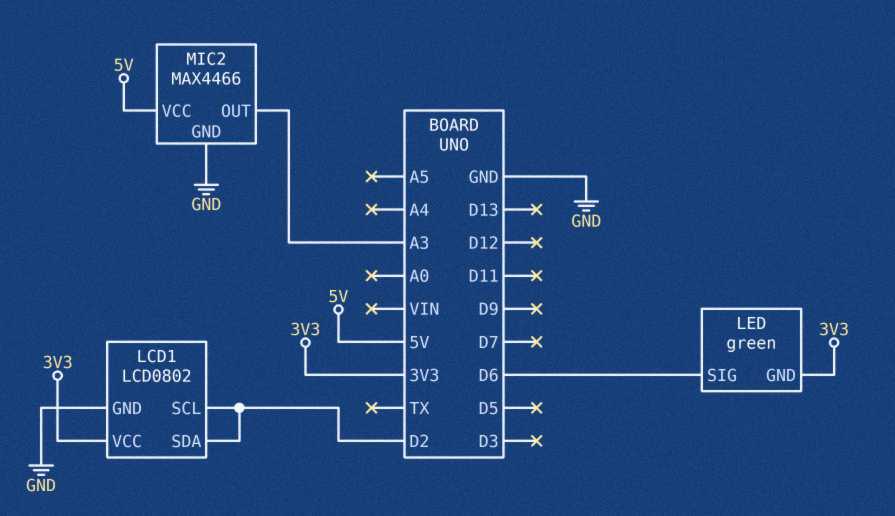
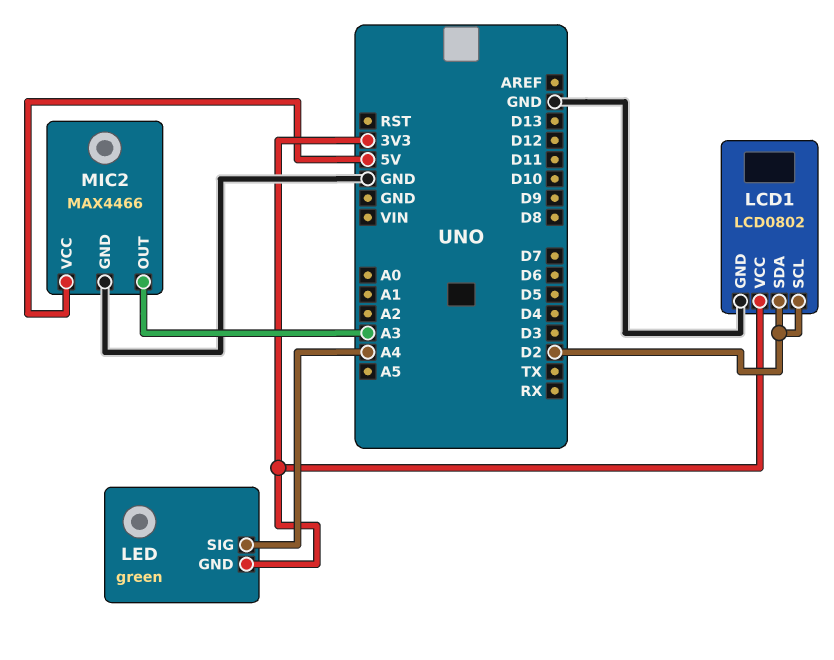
LED pin SIG: D6 -> A4

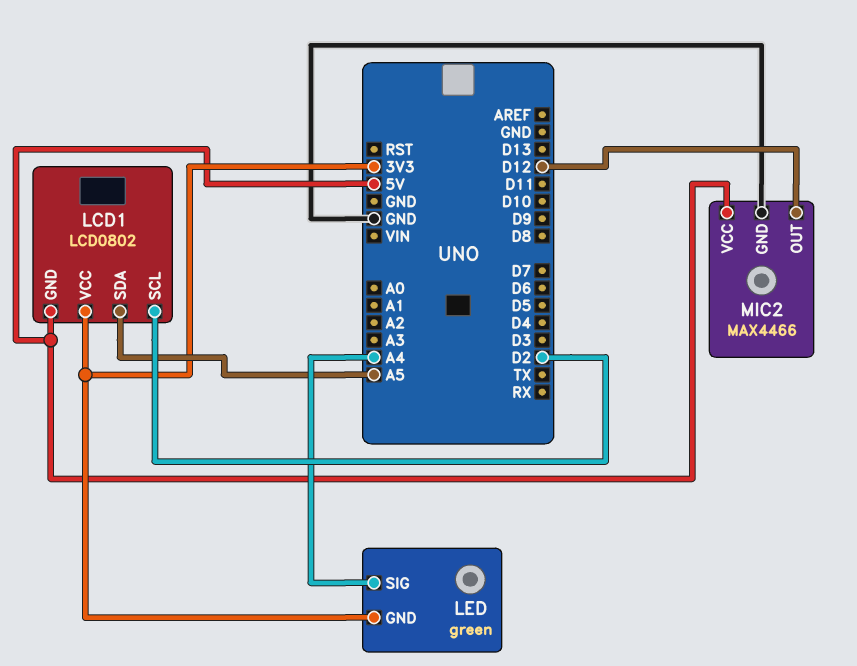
LCD1 pin GND: GND -> 5V
LCD1 pin SDA: D2 -> A5
MIC2 pin OUT: A3 -> D12

